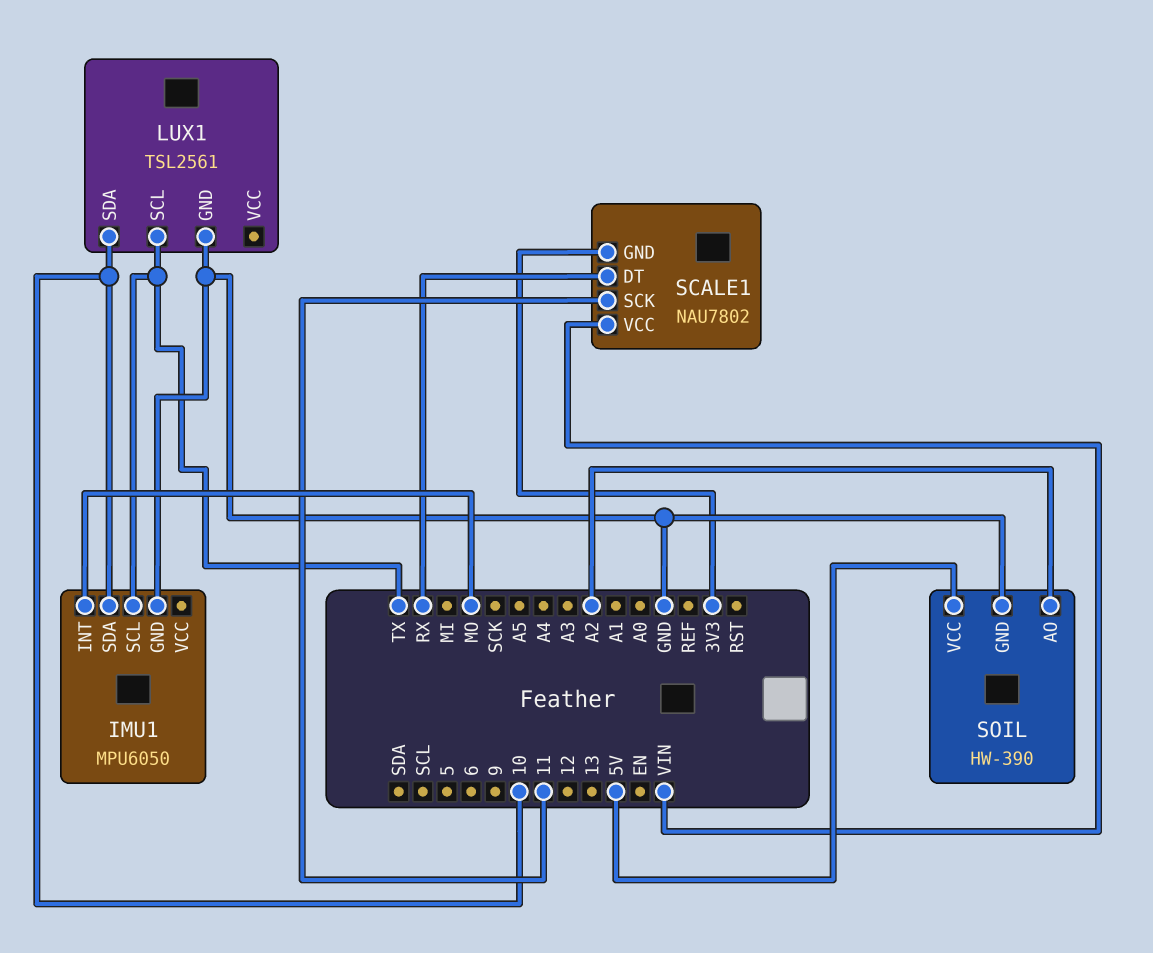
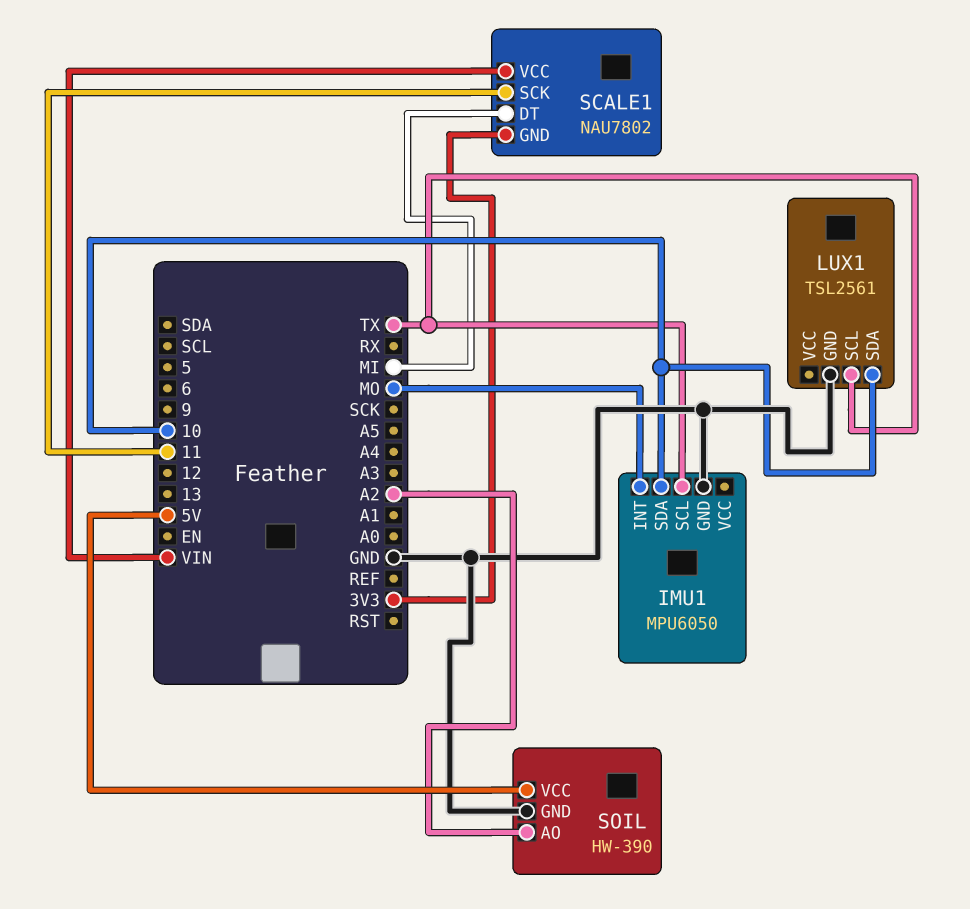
SCALE1 pin DT: RX -> MI

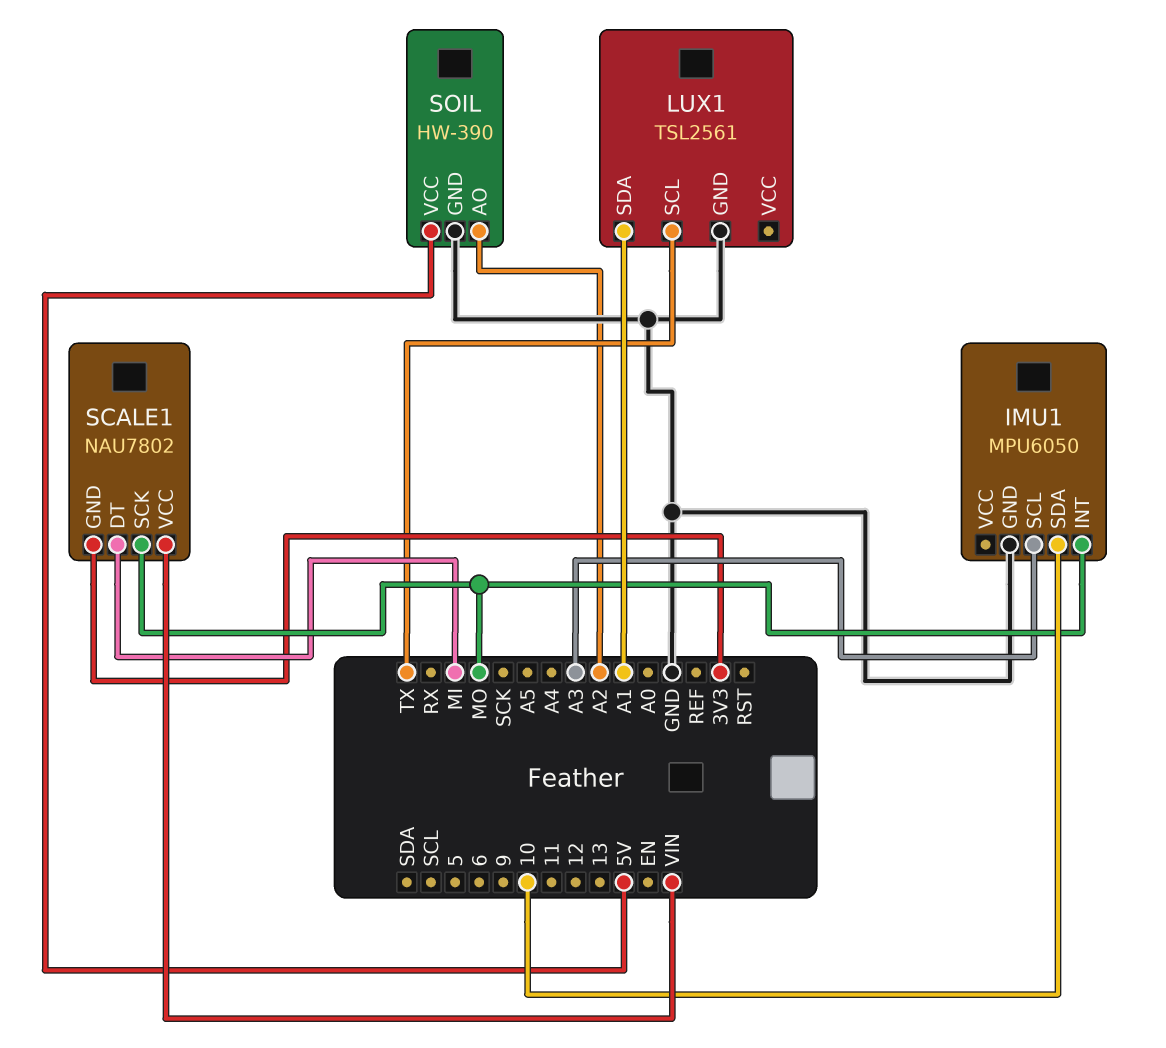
IMU1 pin SCL: TX -> A3
LUX1 pin SDA: 10 -> A1
SCALE1 pin SCK: 11 -> MO

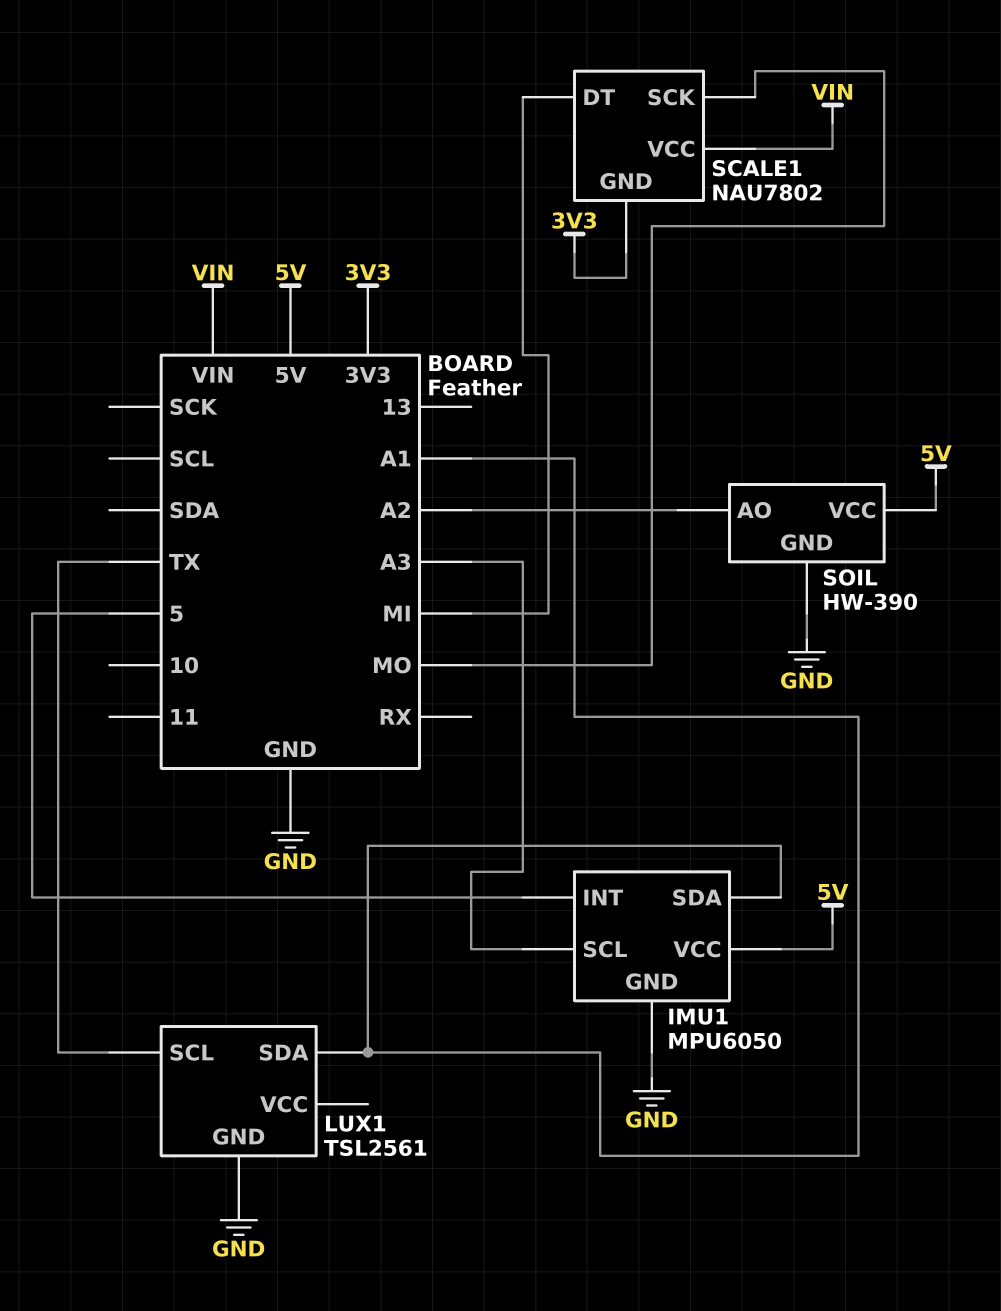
IMU1 pin INT: MO -> 5
IMU1 pin SDA: 10 -> A1
IMU1 pin VCC: none -> 5V

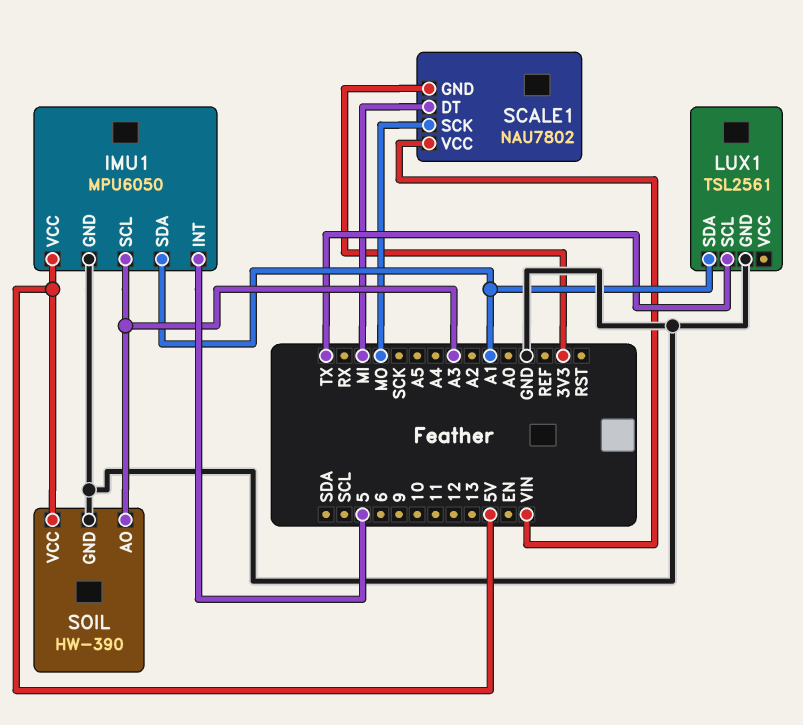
SOIL pin AO: A2 -> A3

